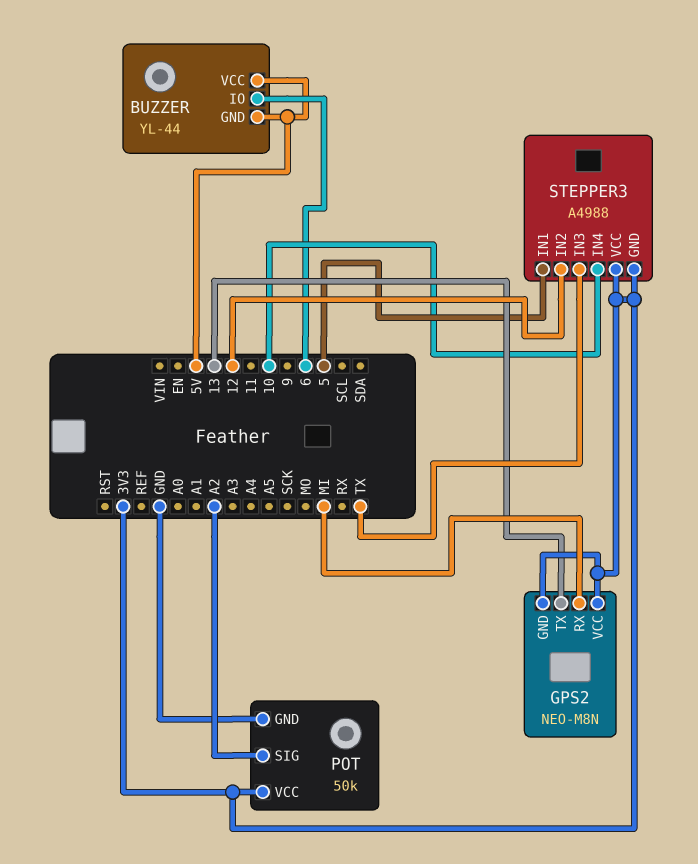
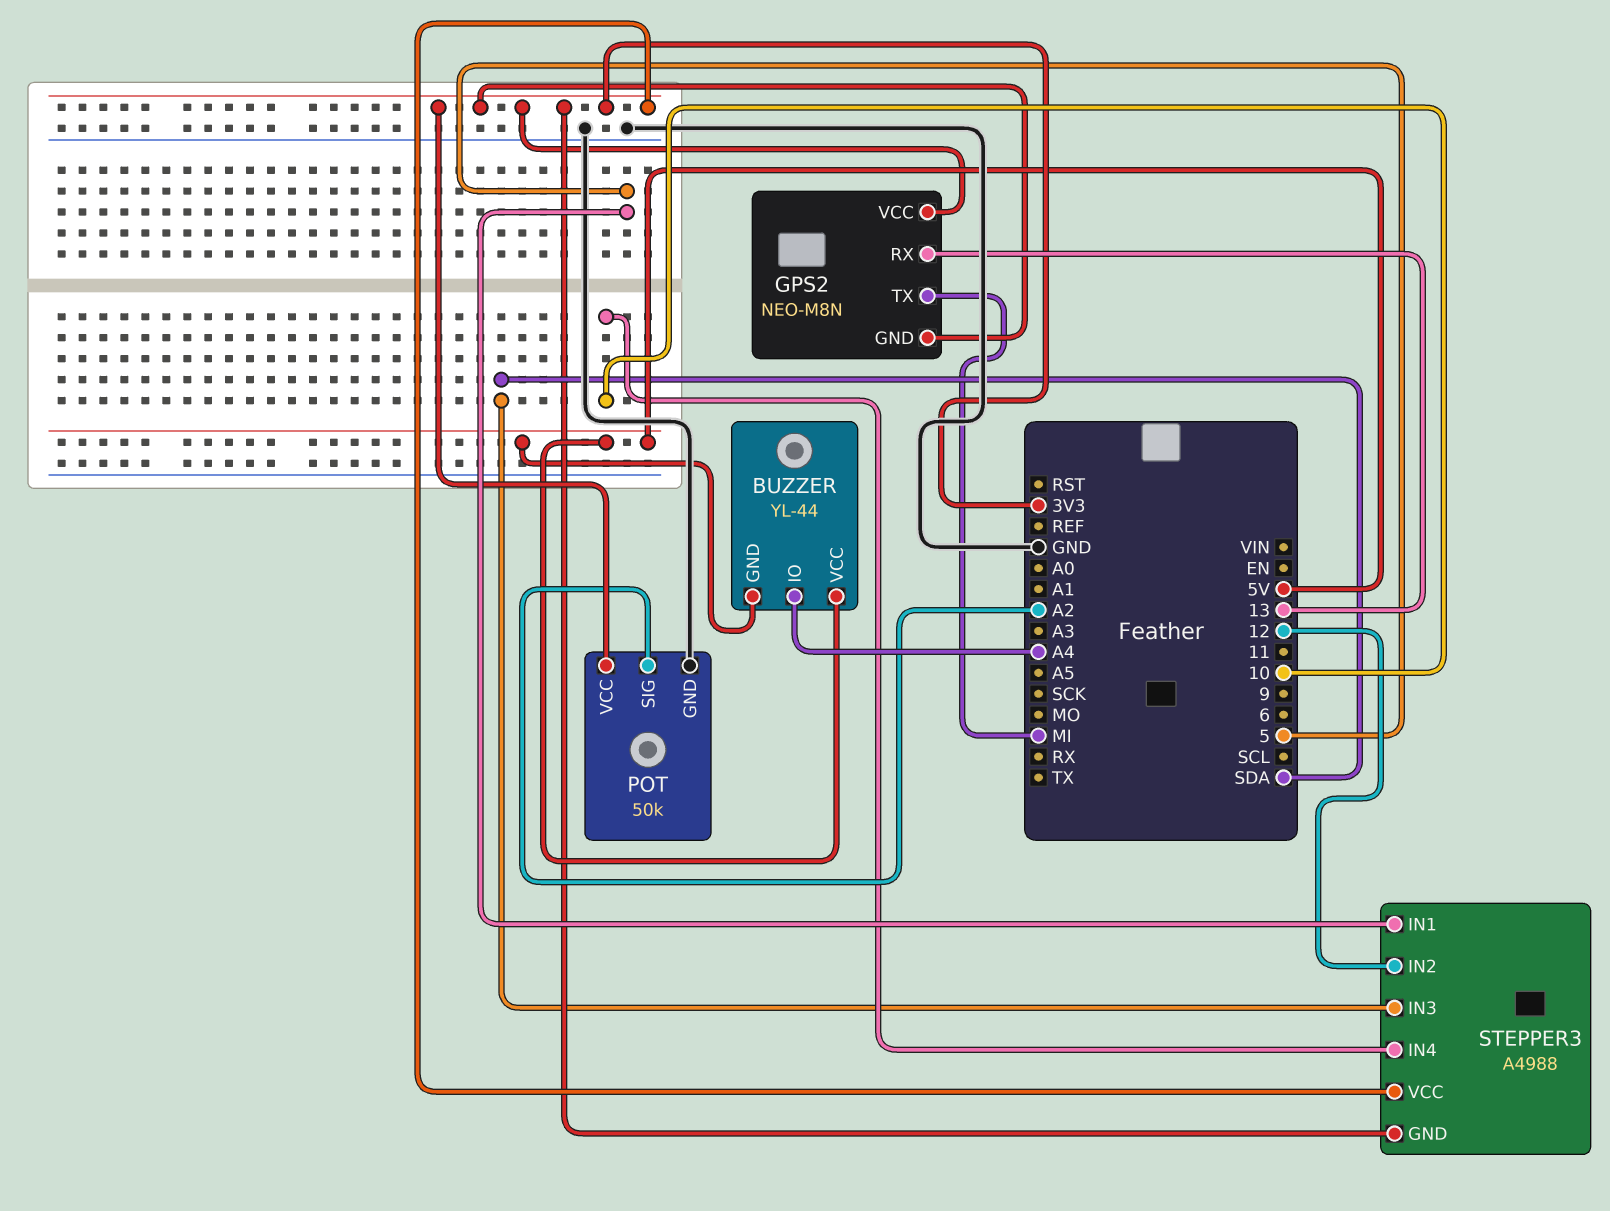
BUZZER pin IO: 6 -> A4
GPS2 pin RX: MI -> 13
GPS2 pin TX: 13 -> MI
STEPPER3 pin IN3: TX -> SDA

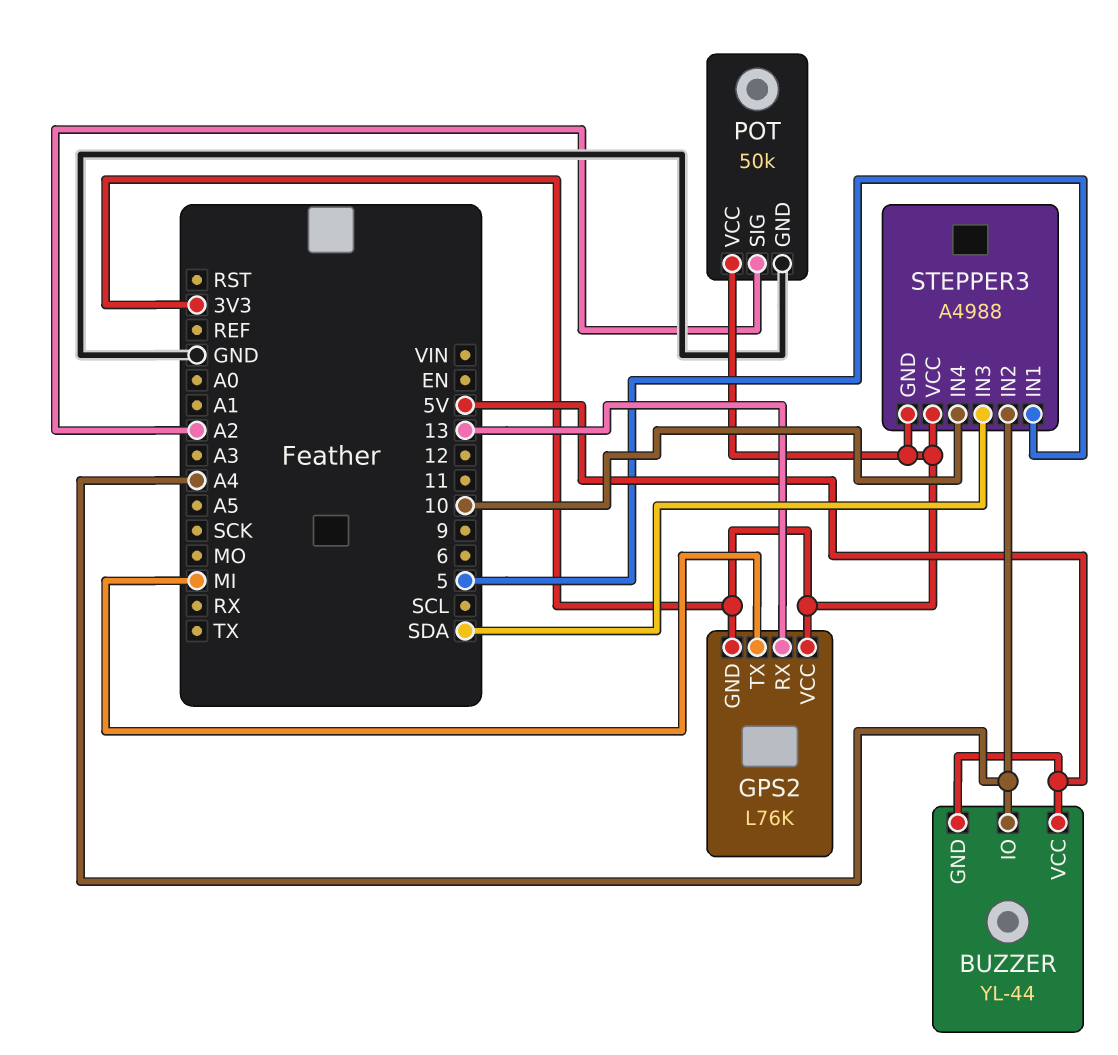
GPS2: NEO-M8N -> L76K
STEPPER3 pin IN2: 12 -> A4

